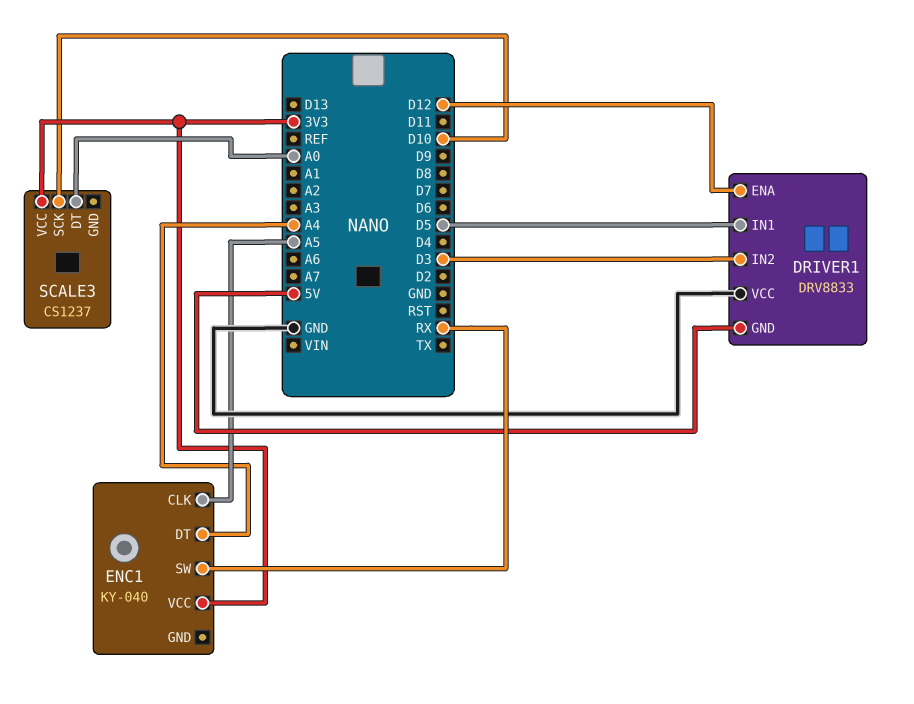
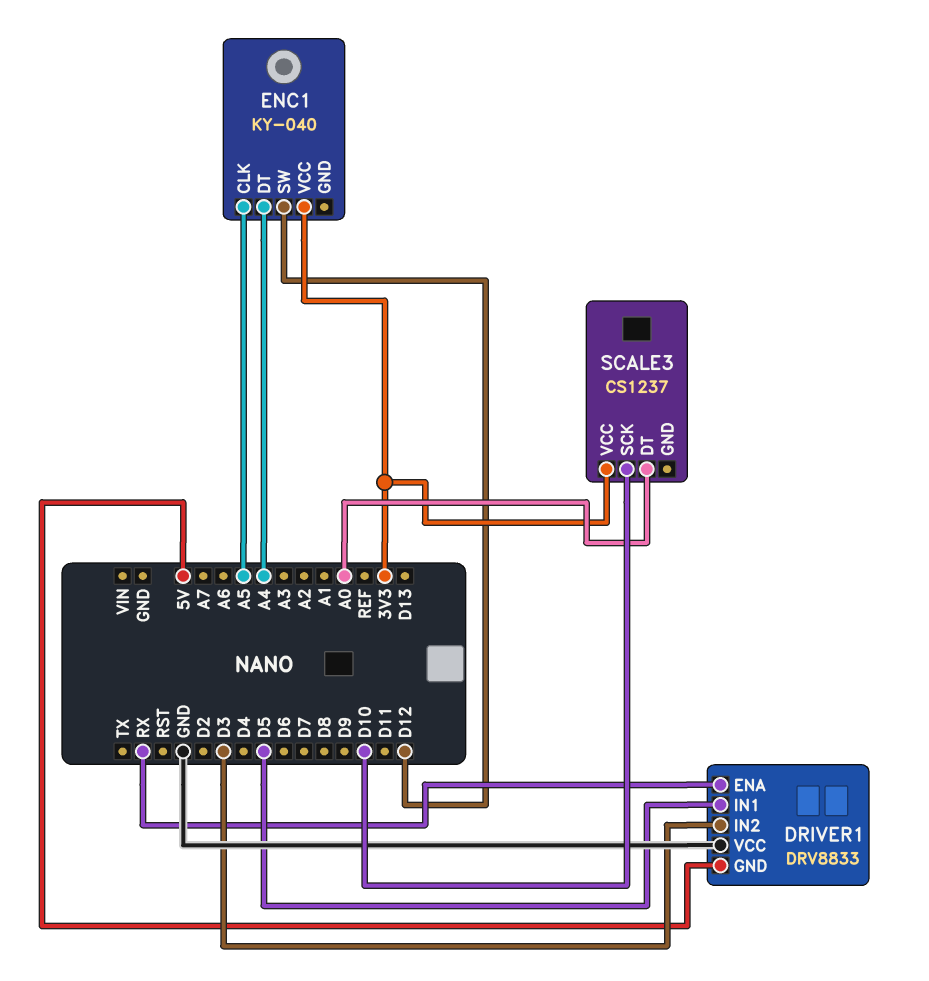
DRIVER1 pin ENA: D12 -> RX
ENC1 pin SW: RX -> D12

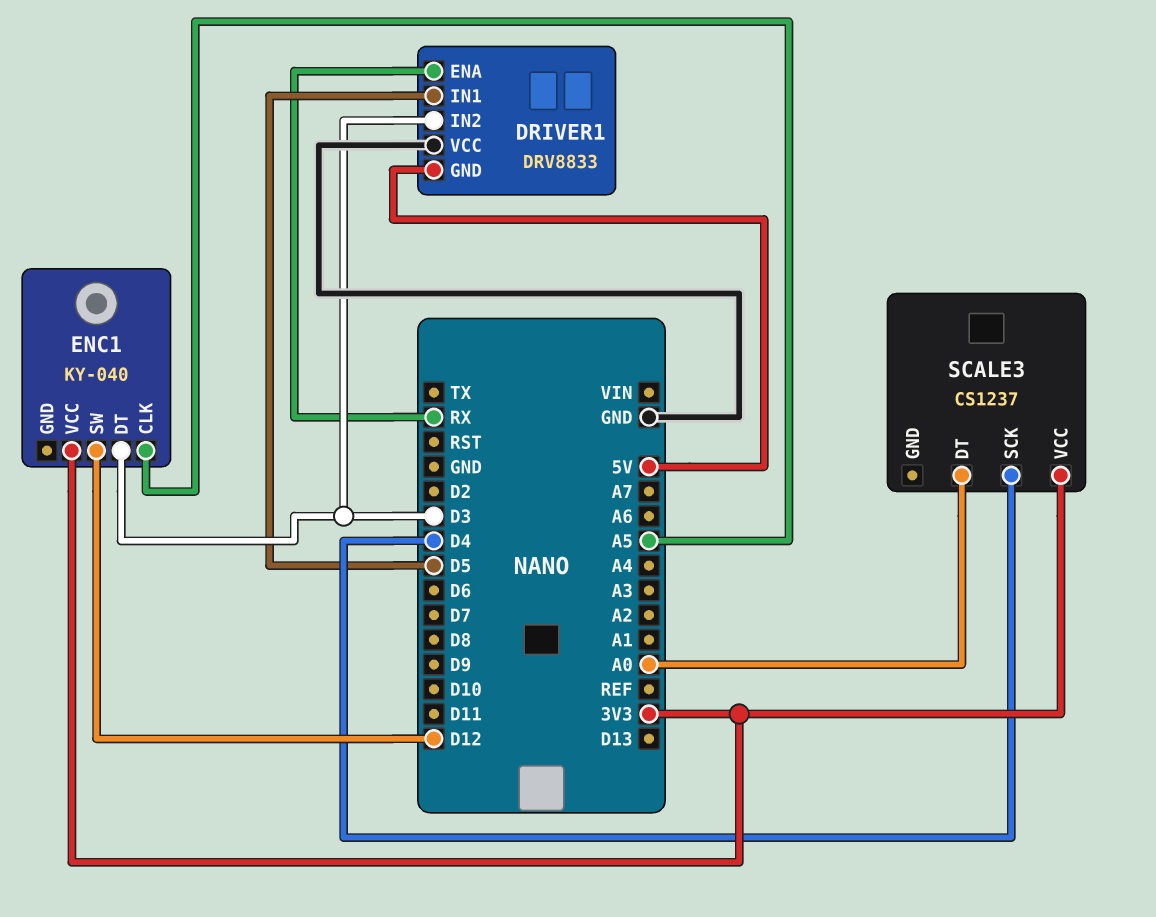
ENC1 pin DT: A4 -> D3
SCALE3 pin SCK: D10 -> D4

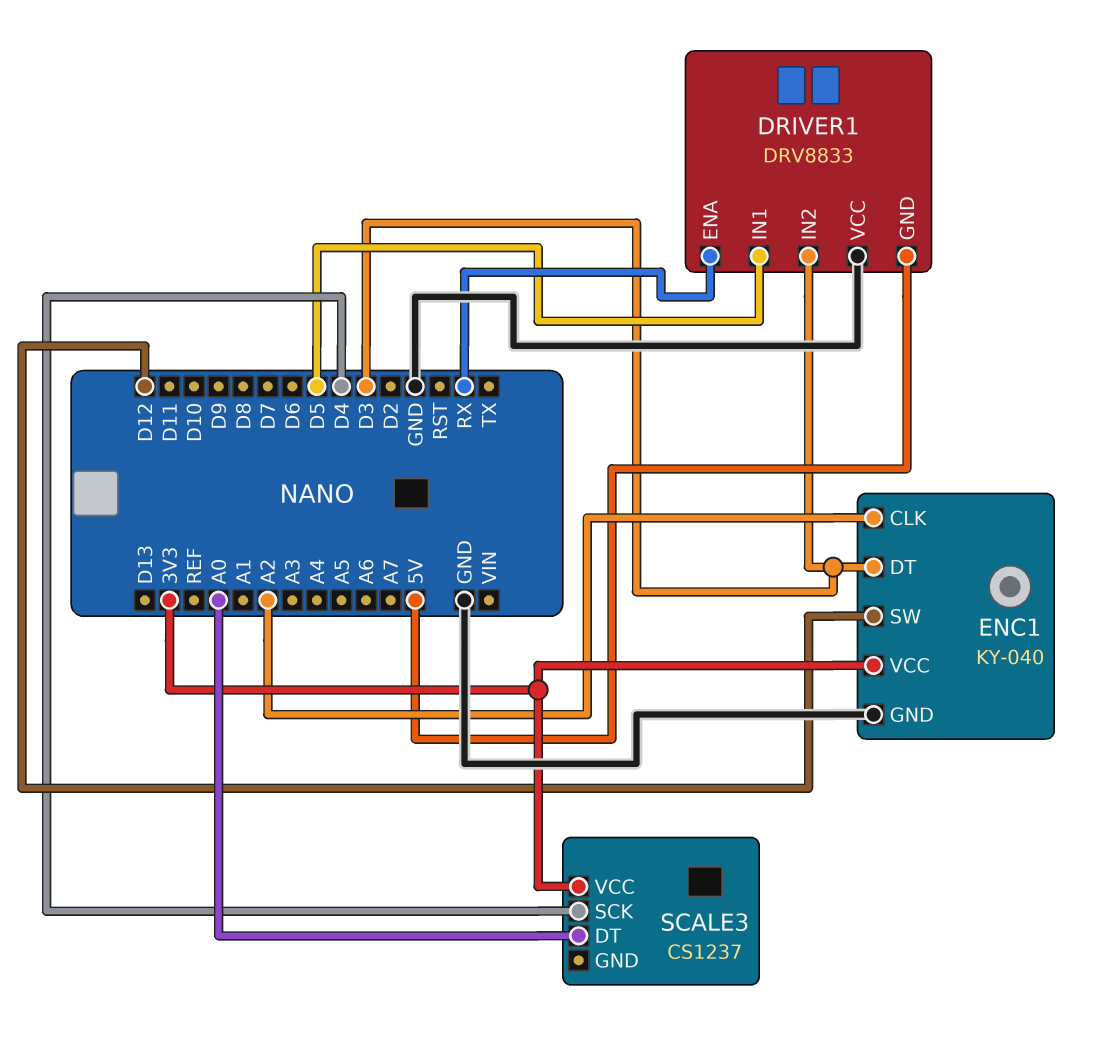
ENC1 pin CLK: A5 -> A2
ENC1 pin GND: none -> GND

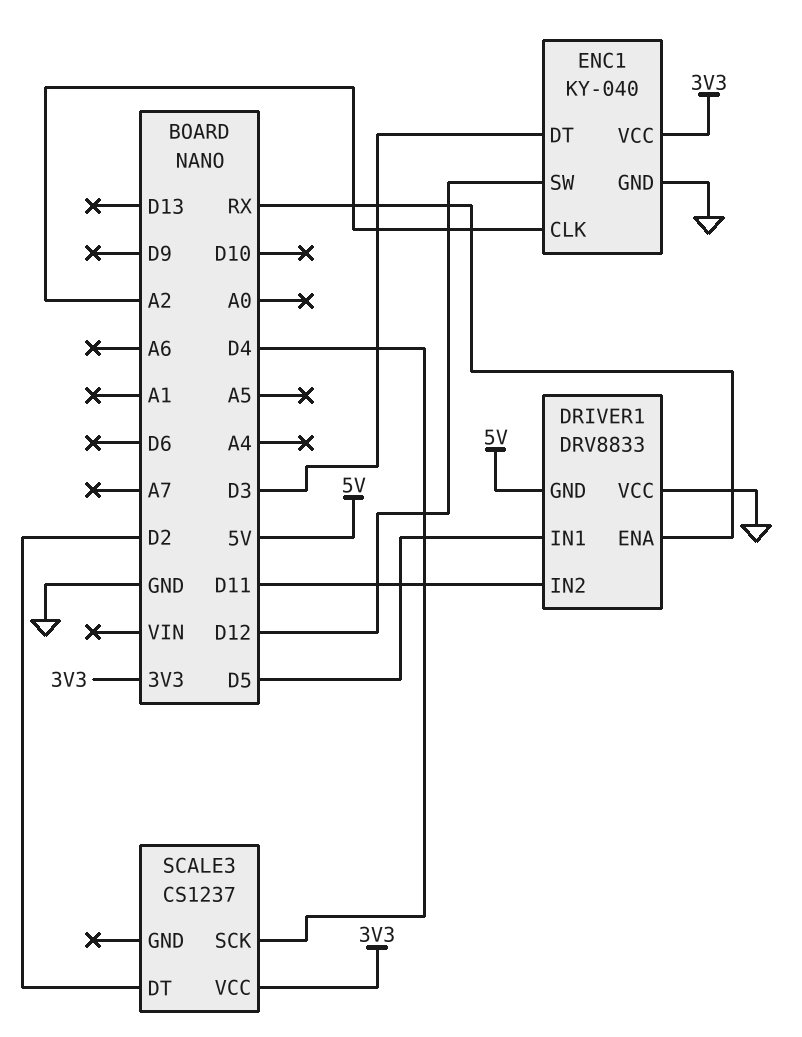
DRIVER1 pin IN2: D3 -> D11
SCALE3 pin DT: A0 -> D2

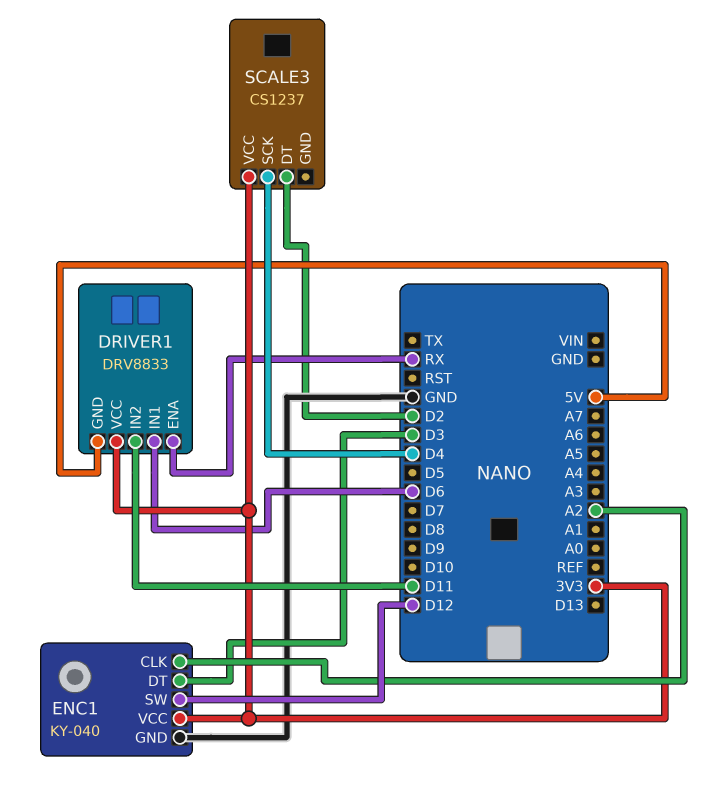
DRIVER1 pin IN1: D5 -> D6
DRIVER1 pin VCC: GND -> 3V3

